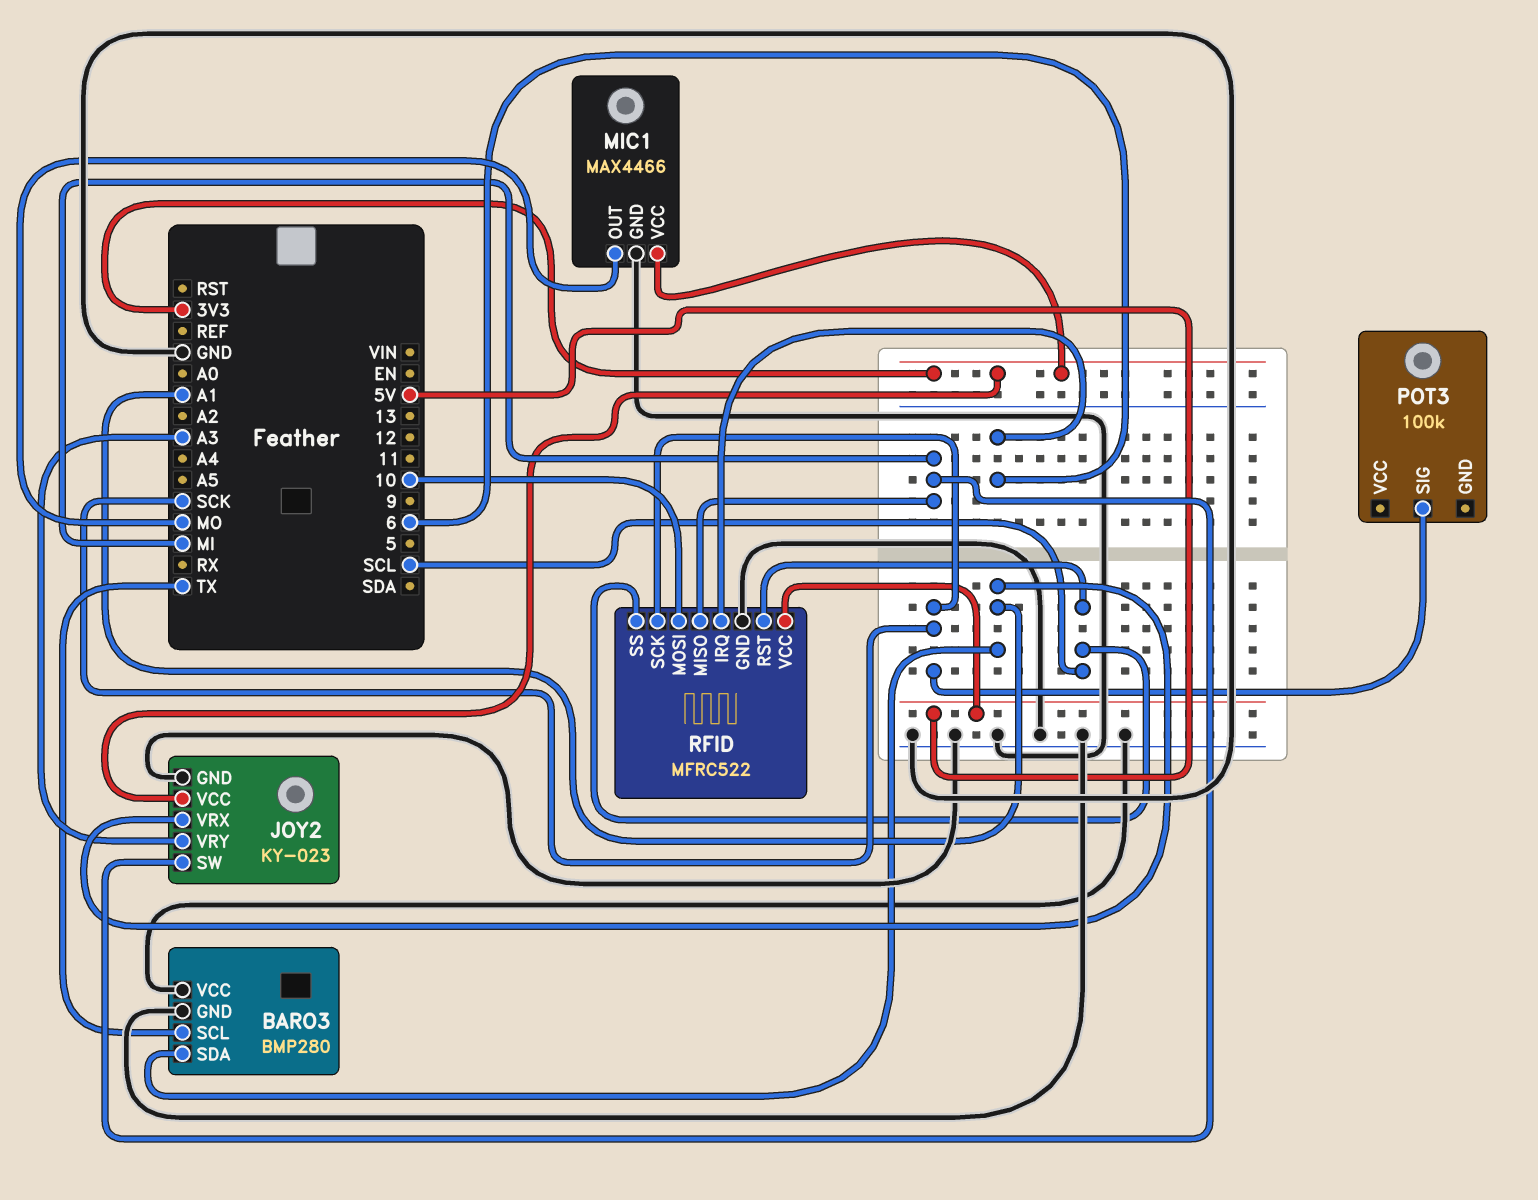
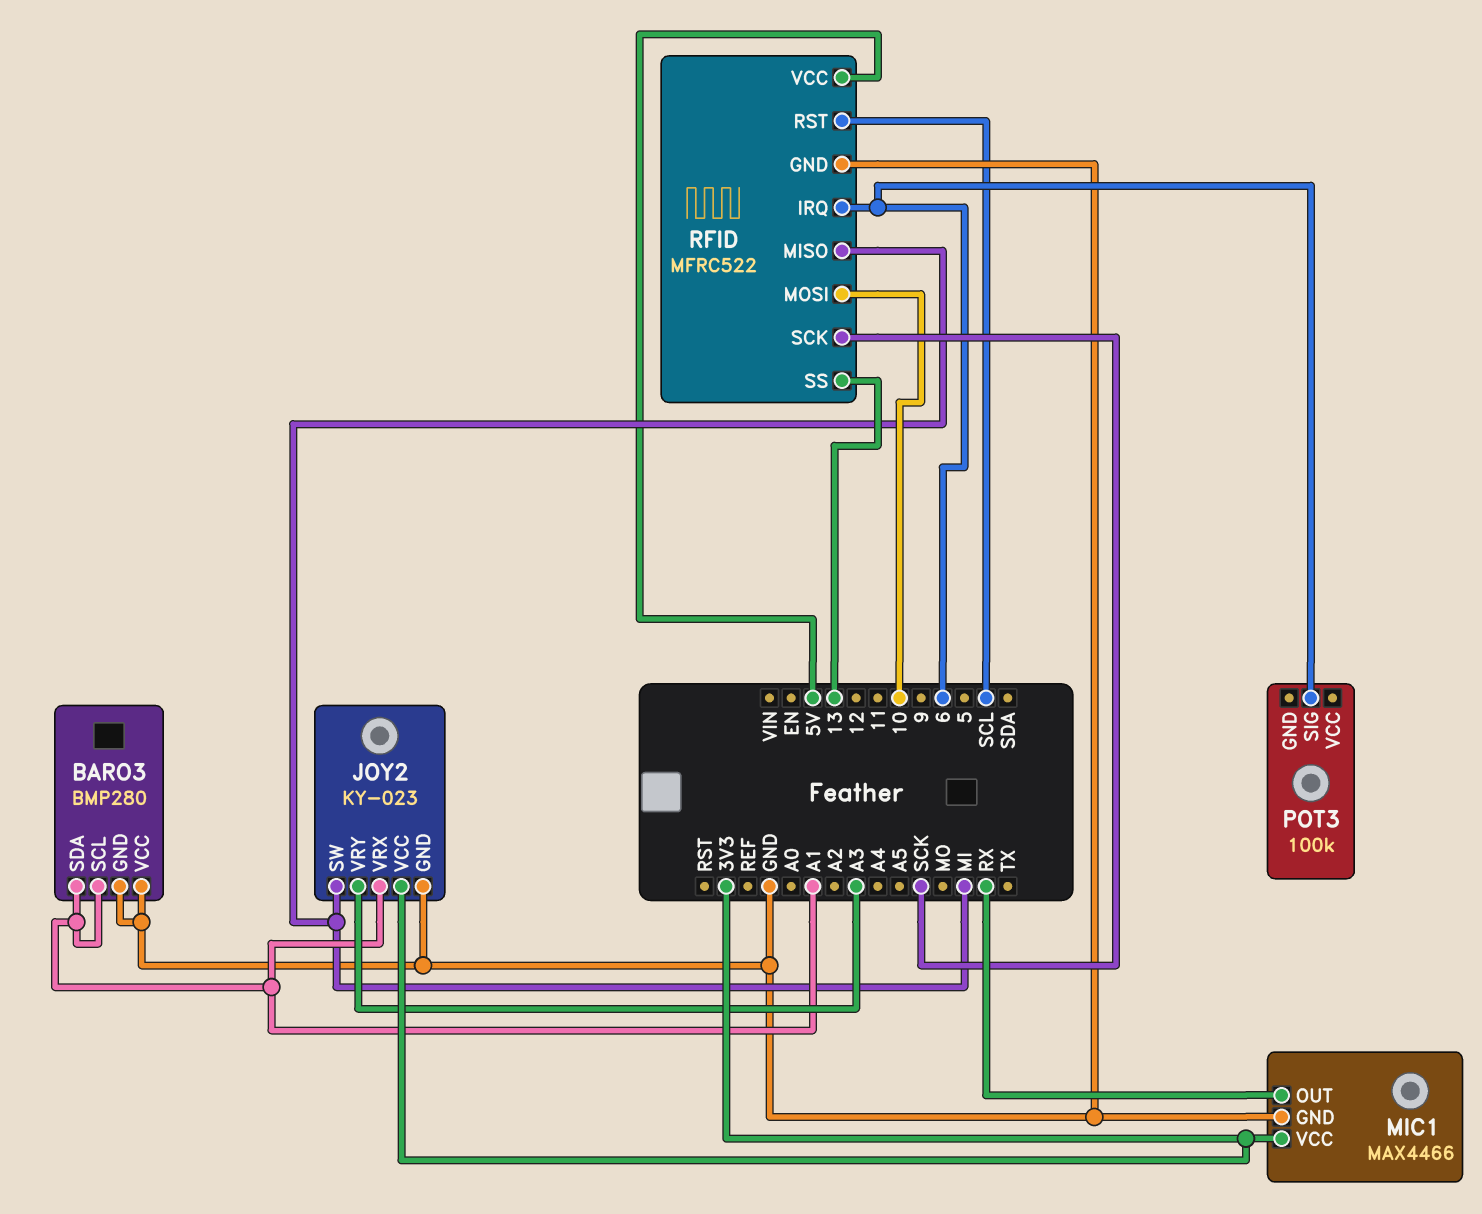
BARO3 pin SCL: TX -> A1
MIC1 pin OUT: MO -> RX
POT3 pin SIG: SCK -> 6
RFID pin SS: SCL -> 13

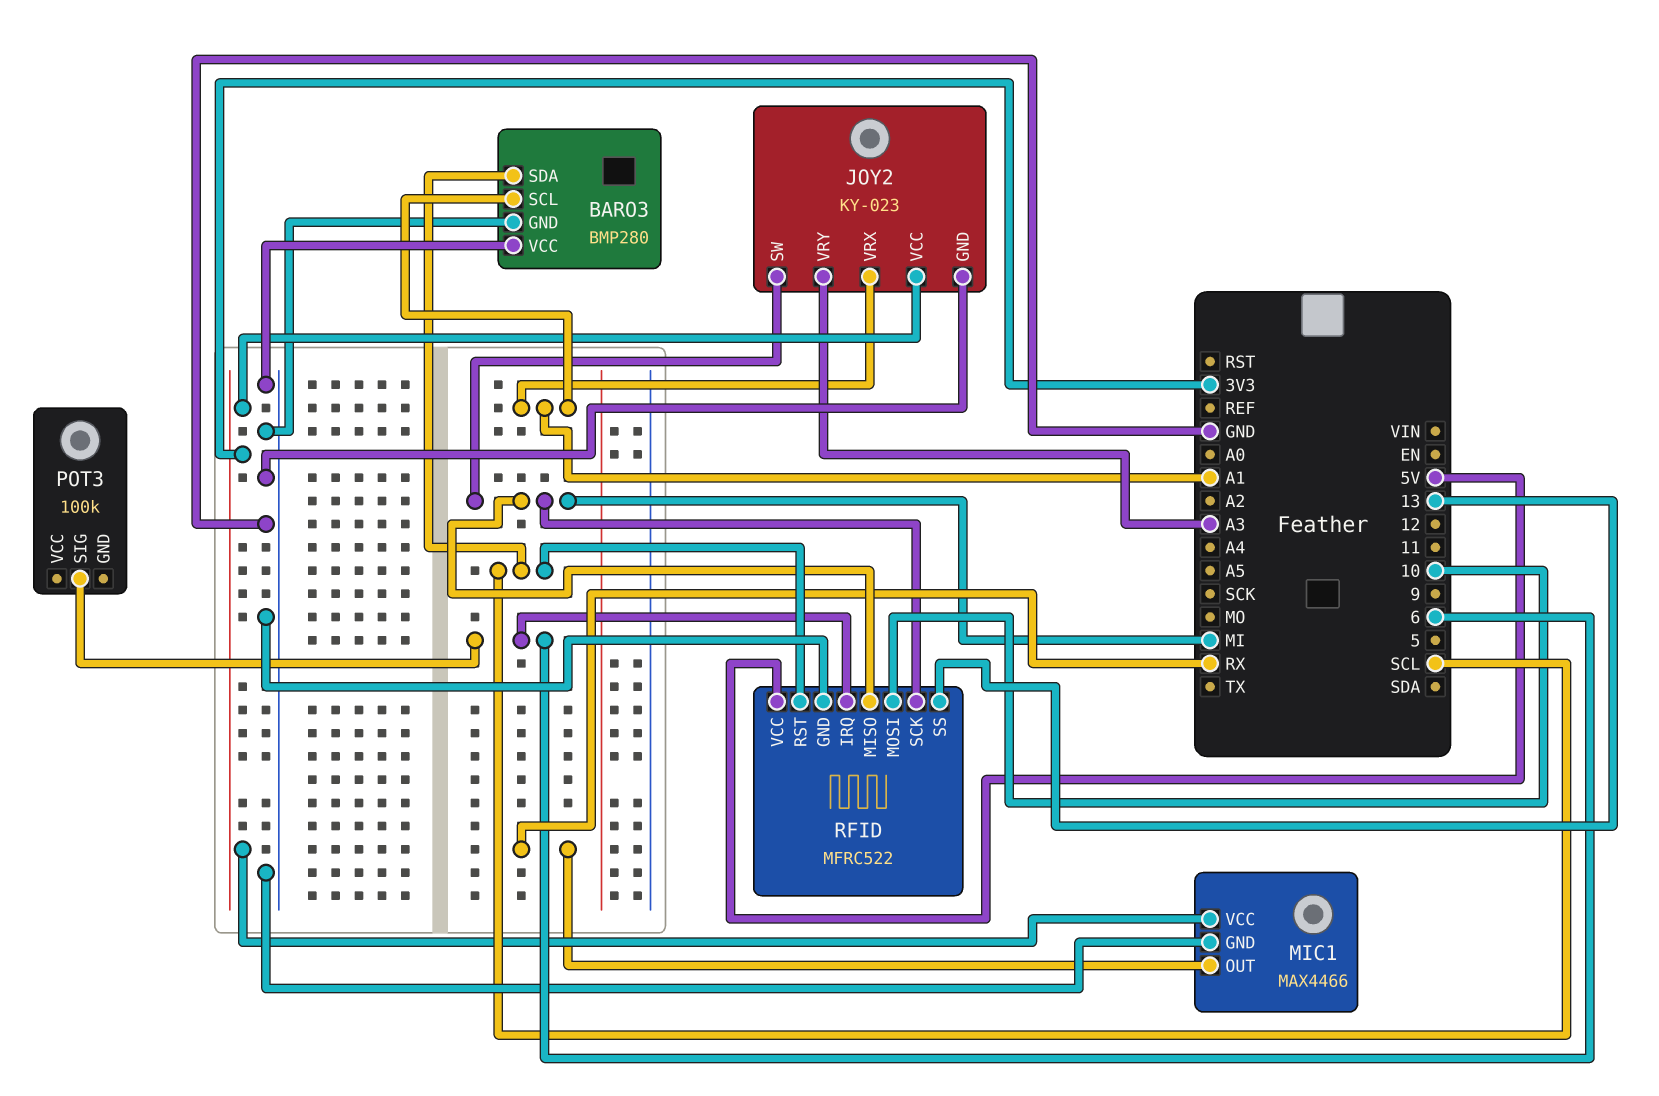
BARO3 pin SDA: A1 -> SCL
RFID pin SCK: SCK -> MI

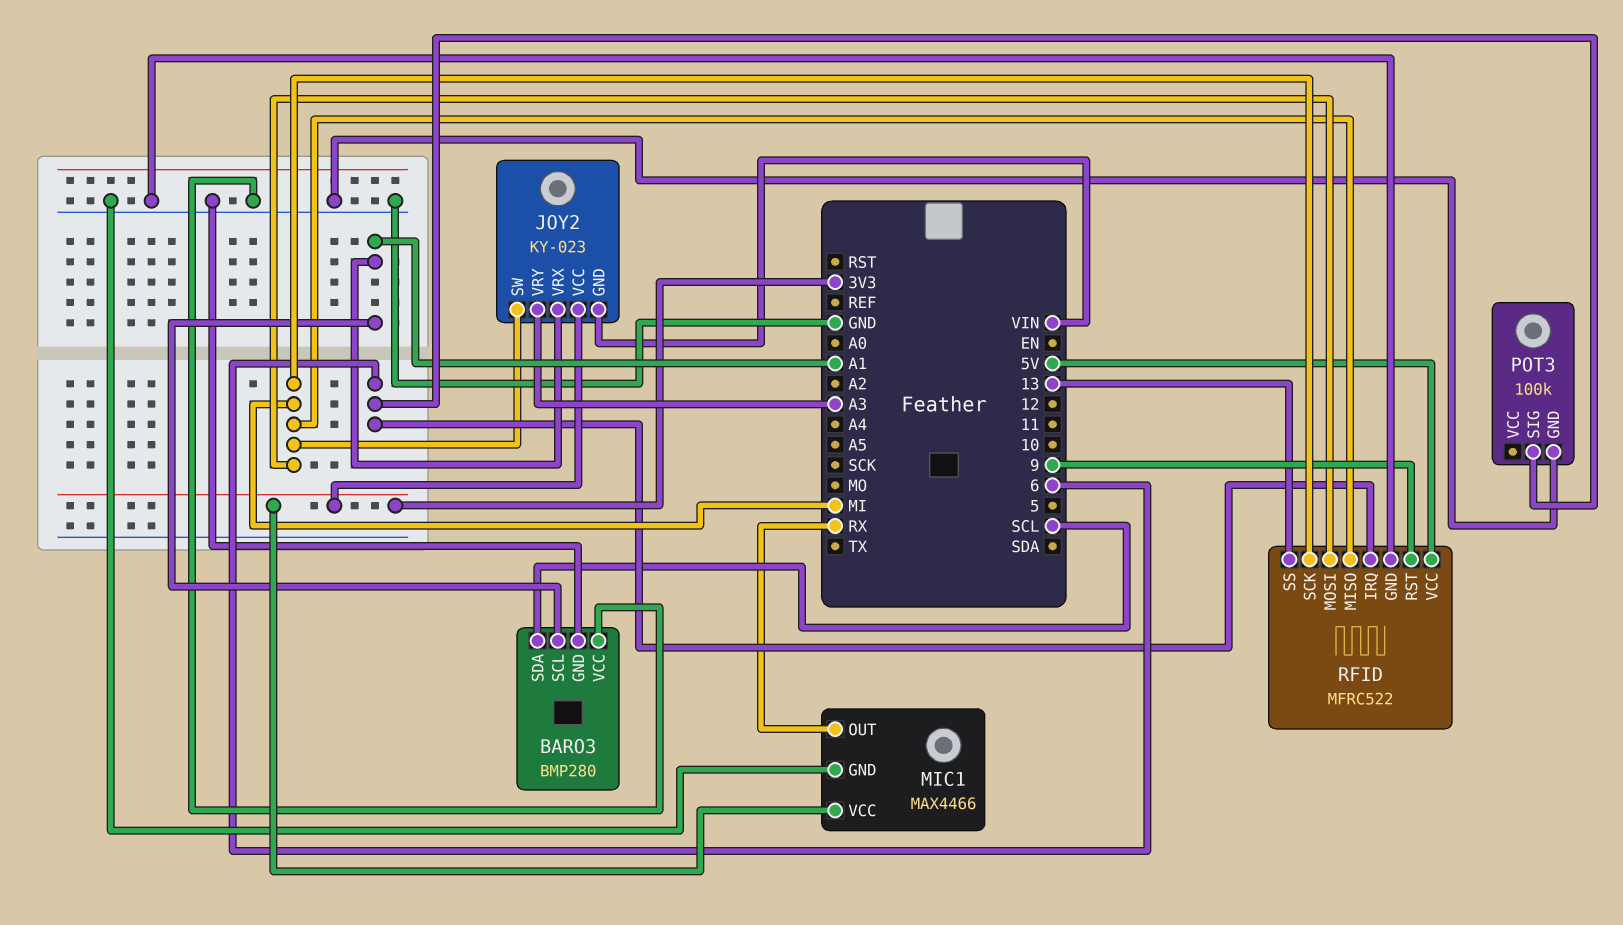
JOY2 pin GND: GND -> VIN
POT3 pin GND: none -> GND
RFID pin MOSI: 10 -> MI
RFID pin RST: SCL -> 9

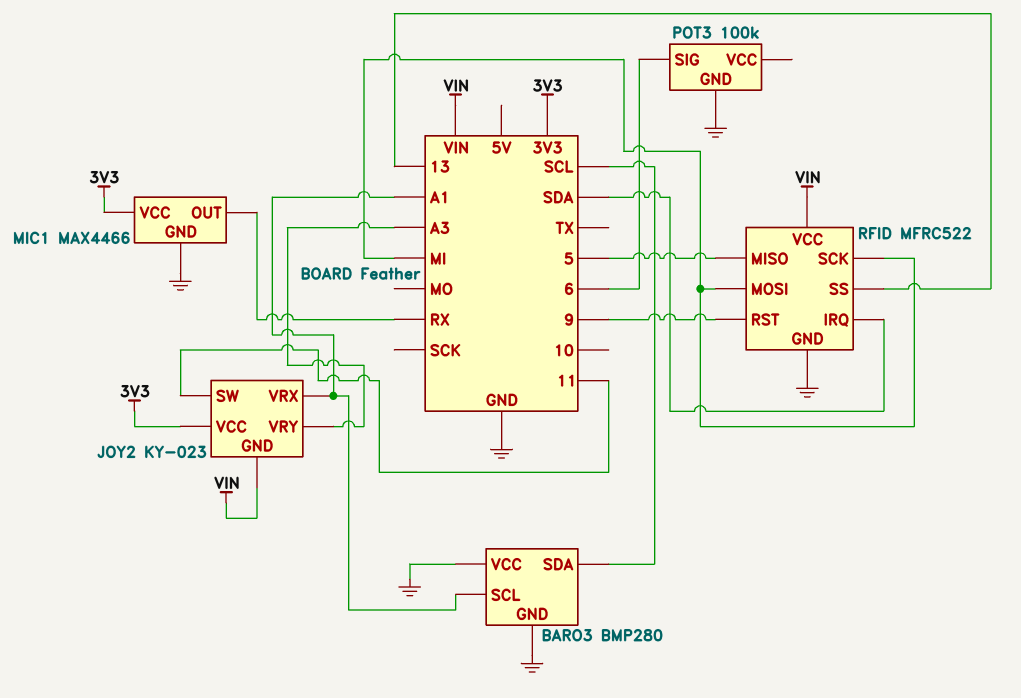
JOY2 pin SW: MI -> 11
RFID pin IRQ: 6 -> SDA
RFID pin MISO: MI -> 5
RFID pin VCC: 5V -> VIN

